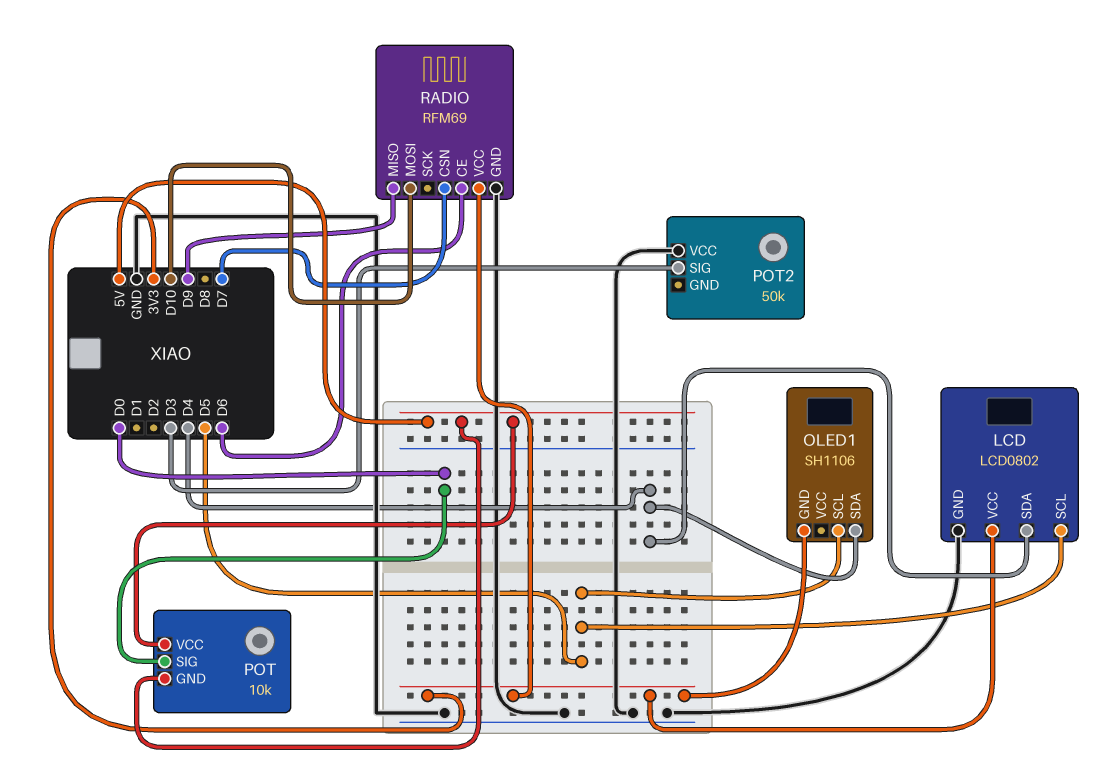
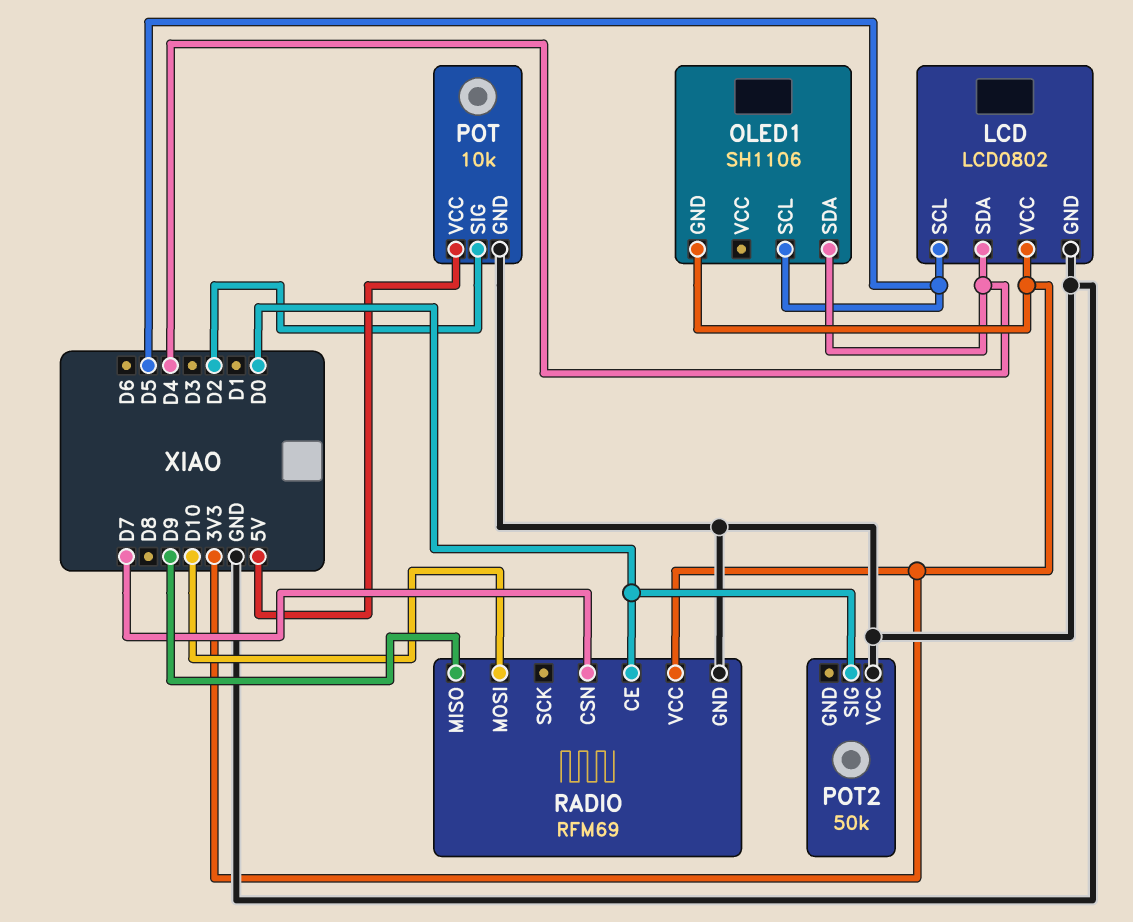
POT pin GND: 5V -> GND
POT pin SIG: D0 -> D2
POT2 pin SIG: D3 -> D0
RADIO pin CE: D6 -> D0

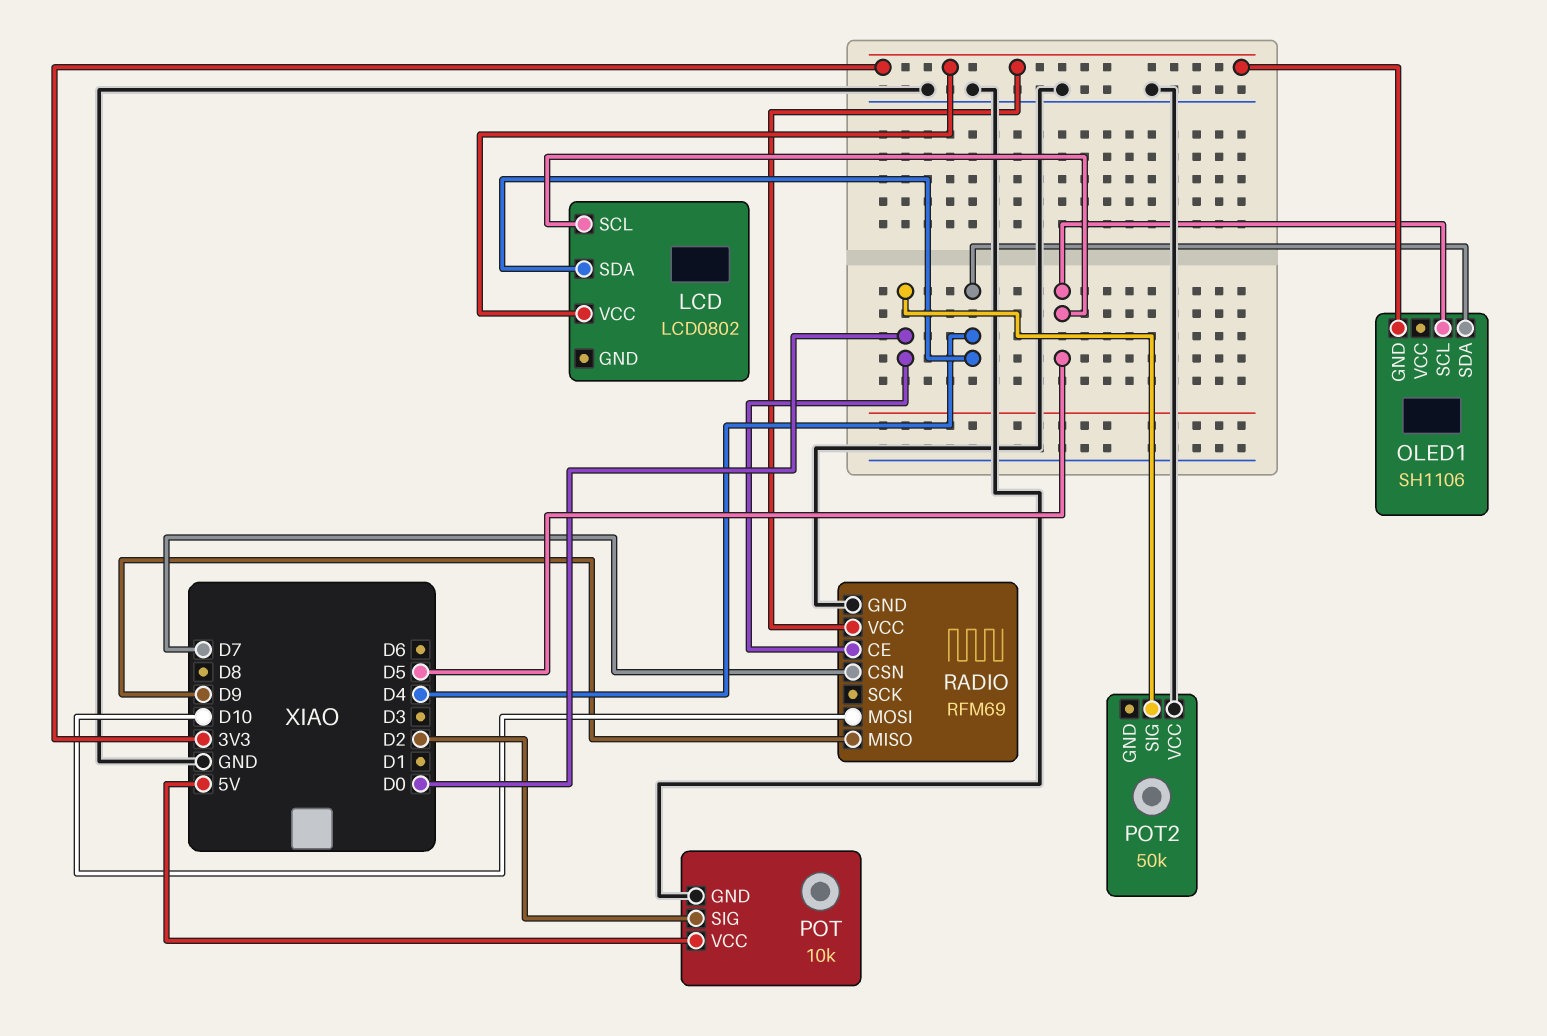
LCD pin GND: GND -> none

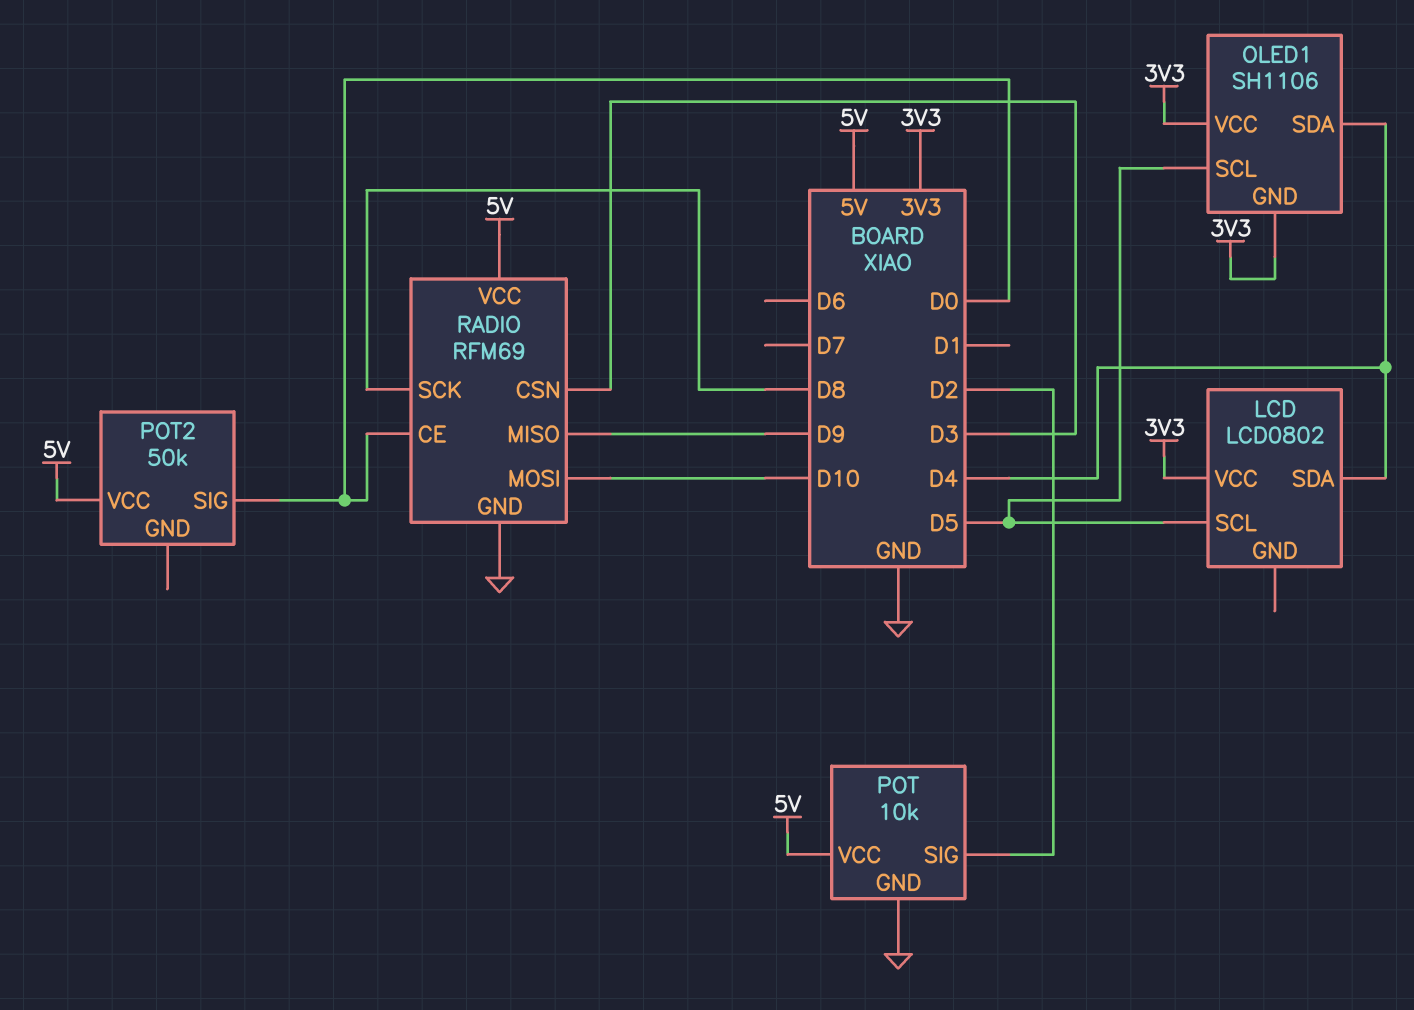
OLED1 pin VCC: none -> 3V3
POT2 pin VCC: GND -> 5V
RADIO pin CSN: D7 -> D3
RADIO pin SCK: none -> D8
RADIO pin VCC: 3V3 -> 5V

